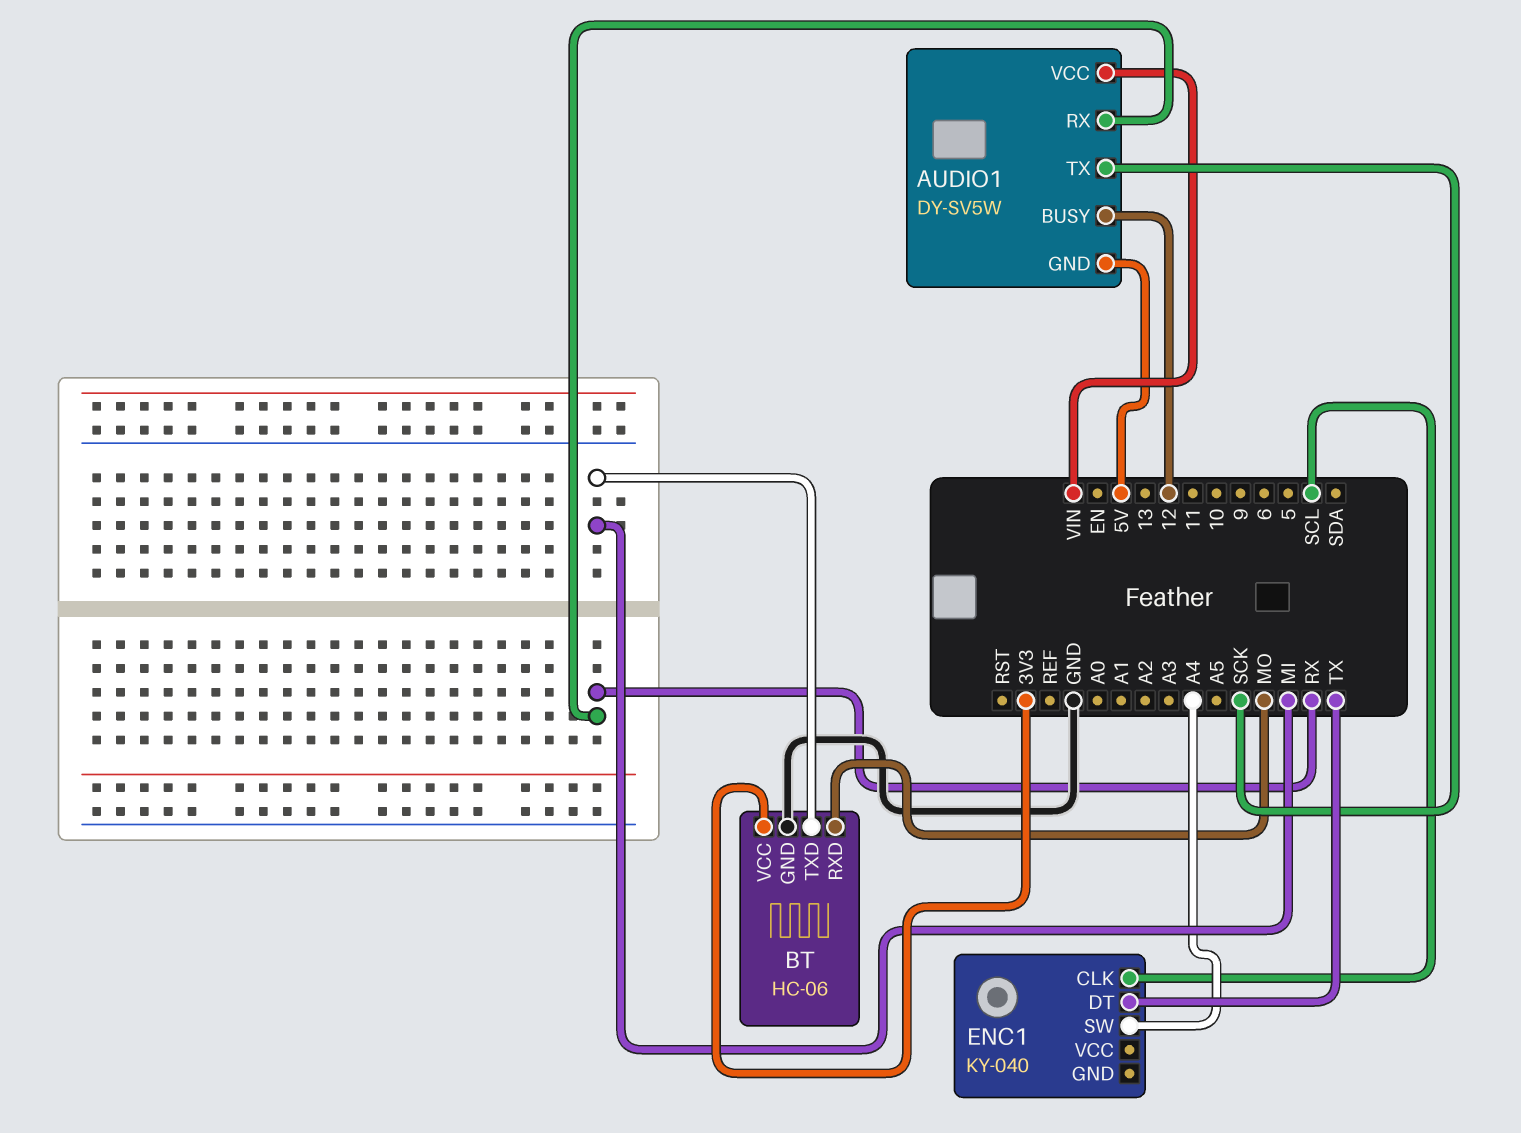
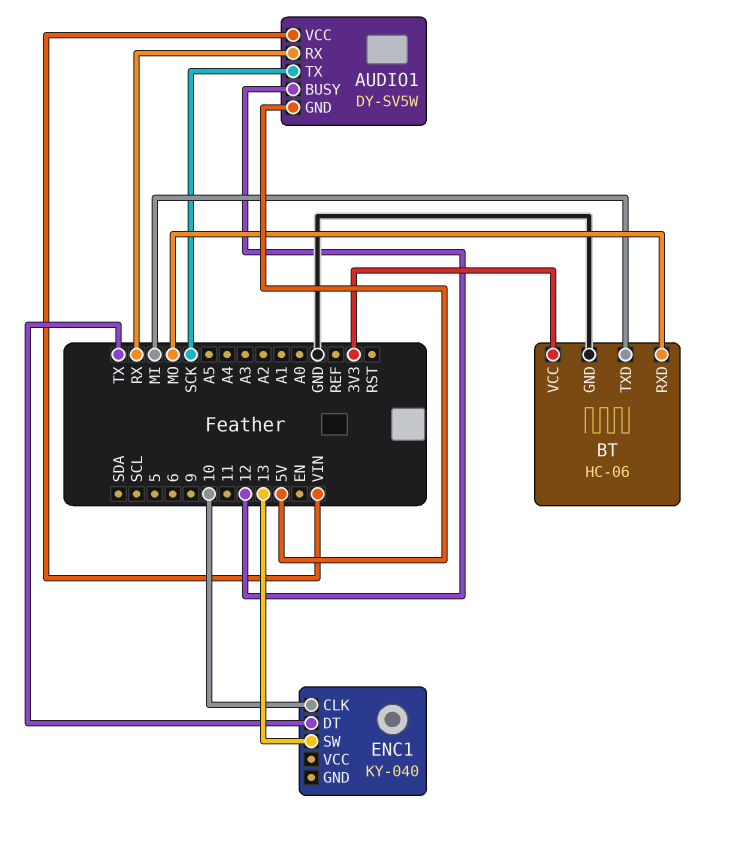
ENC1 pin CLK: SCL -> 10
ENC1 pin SW: A4 -> 13

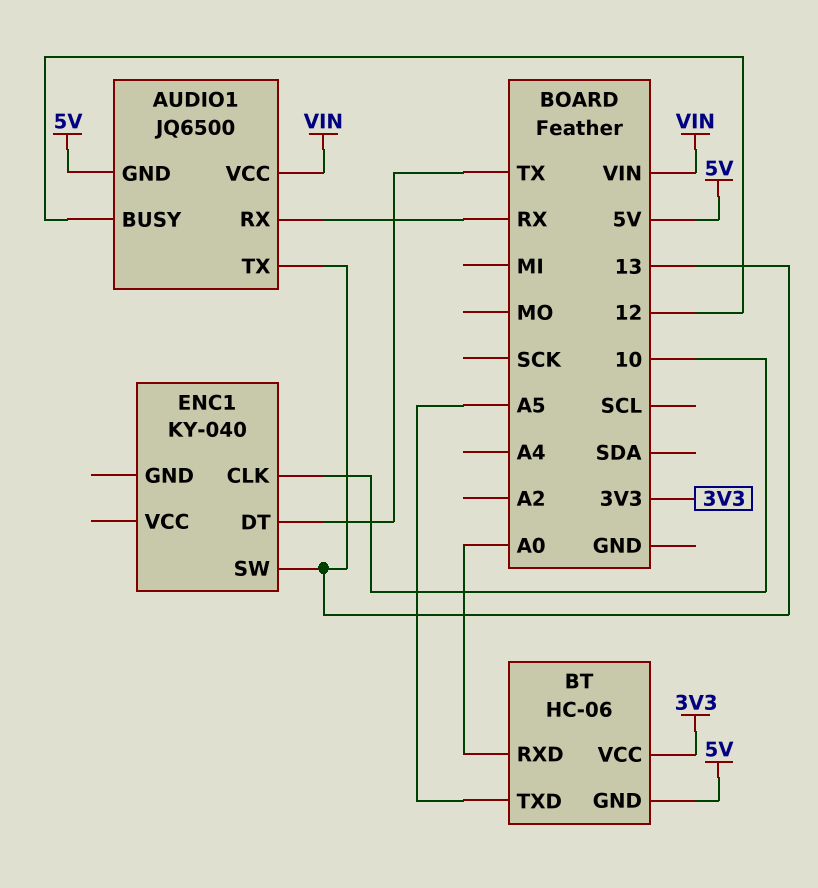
AUDIO1: DY-SV5W -> JQ6500
AUDIO1 pin TX: SCK -> 13
BT pin GND: GND -> 5V
BT pin RXD: MO -> A0
BT pin TXD: MI -> A5

